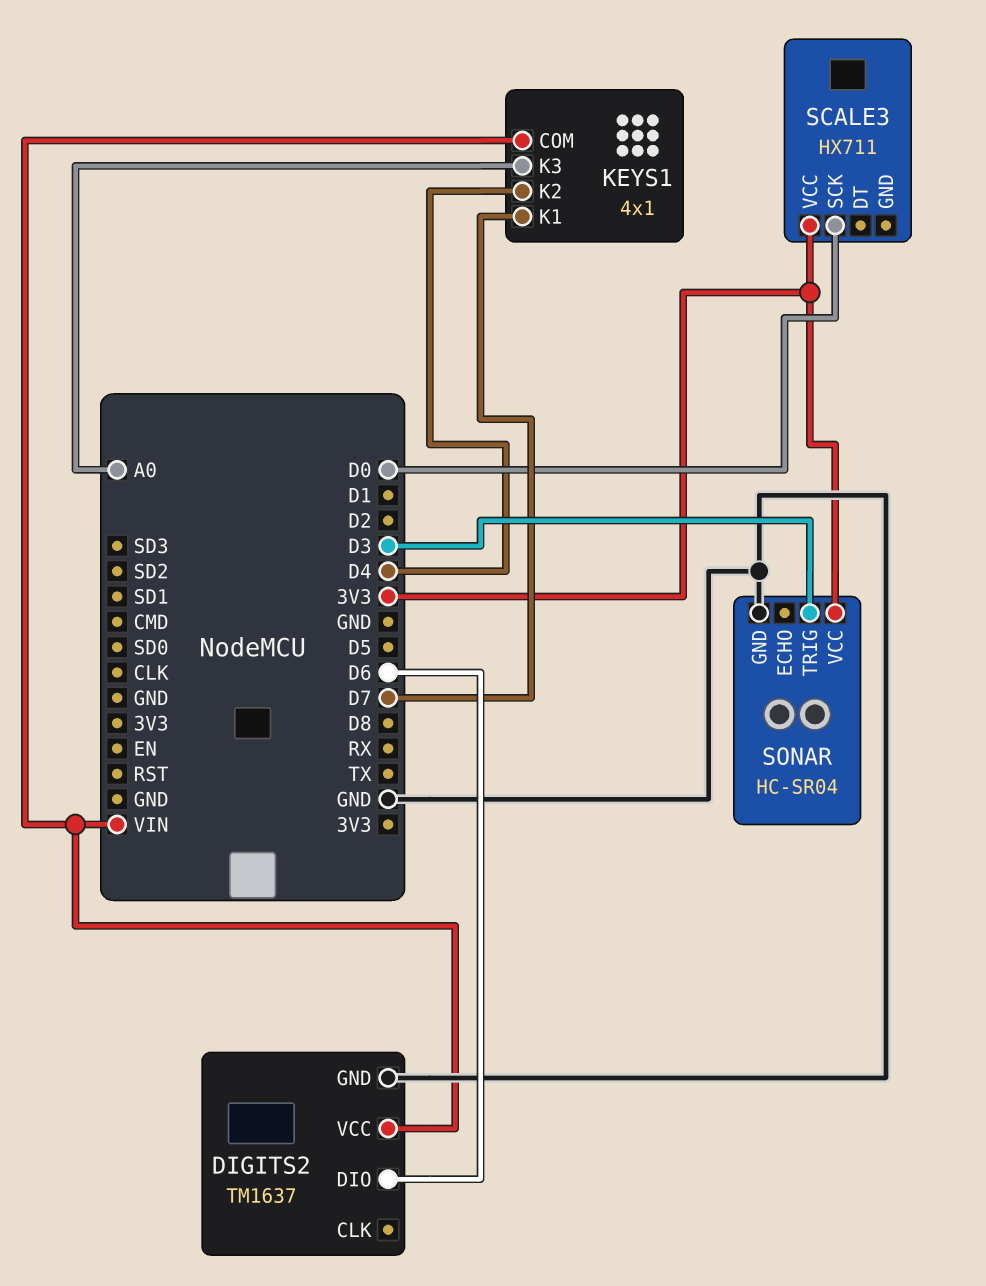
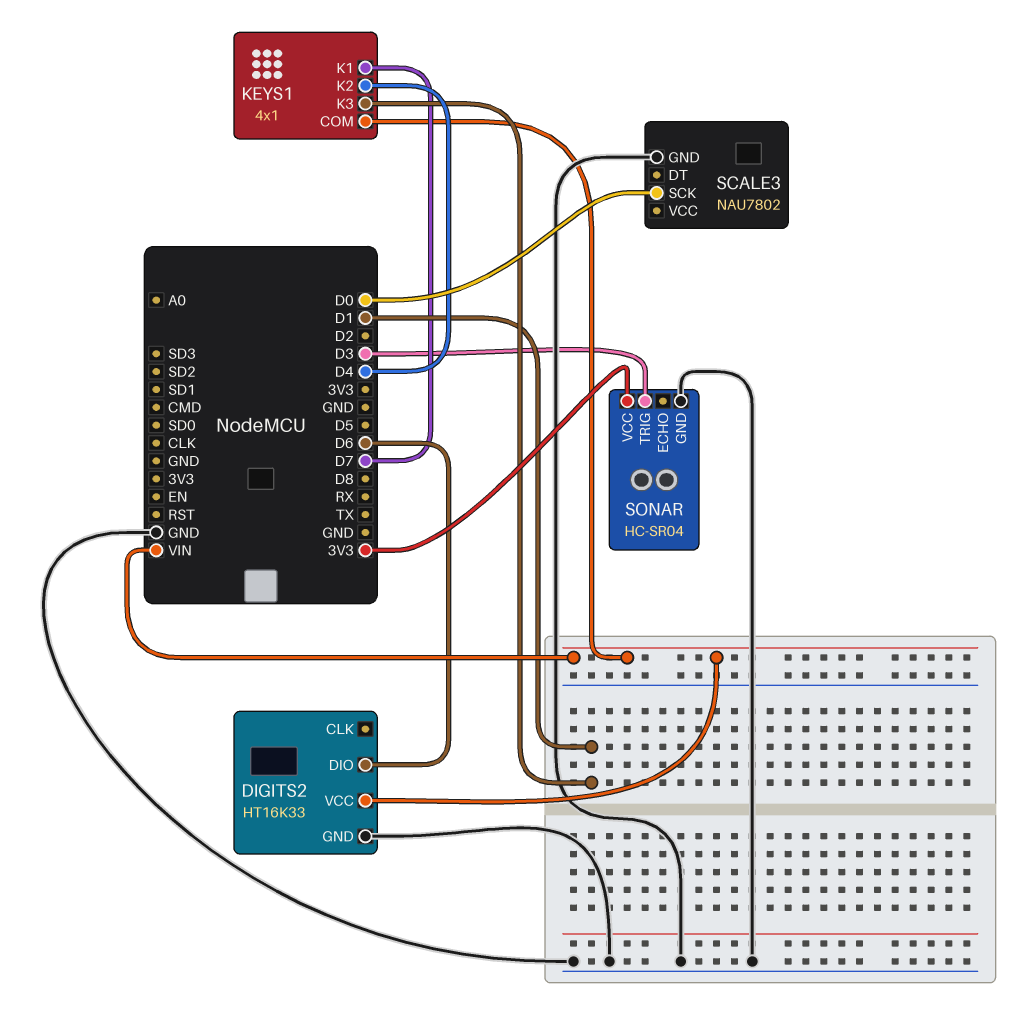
DIGITS2: TM1637 -> HT16K33
KEYS1 pin K3: A0 -> D1
SCALE3: HX711 -> NAU7802
SCALE3 pin GND: none -> GND
SCALE3 pin VCC: 3V3 -> none

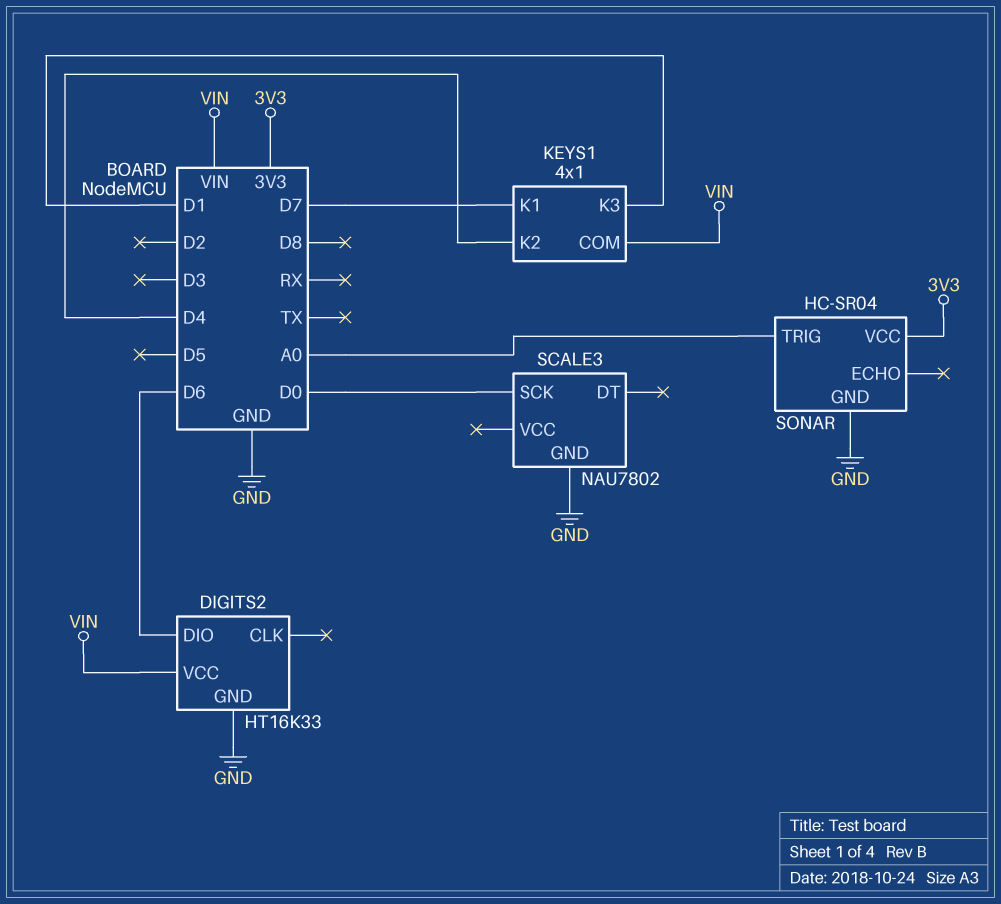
SONAR pin TRIG: D3 -> A0

